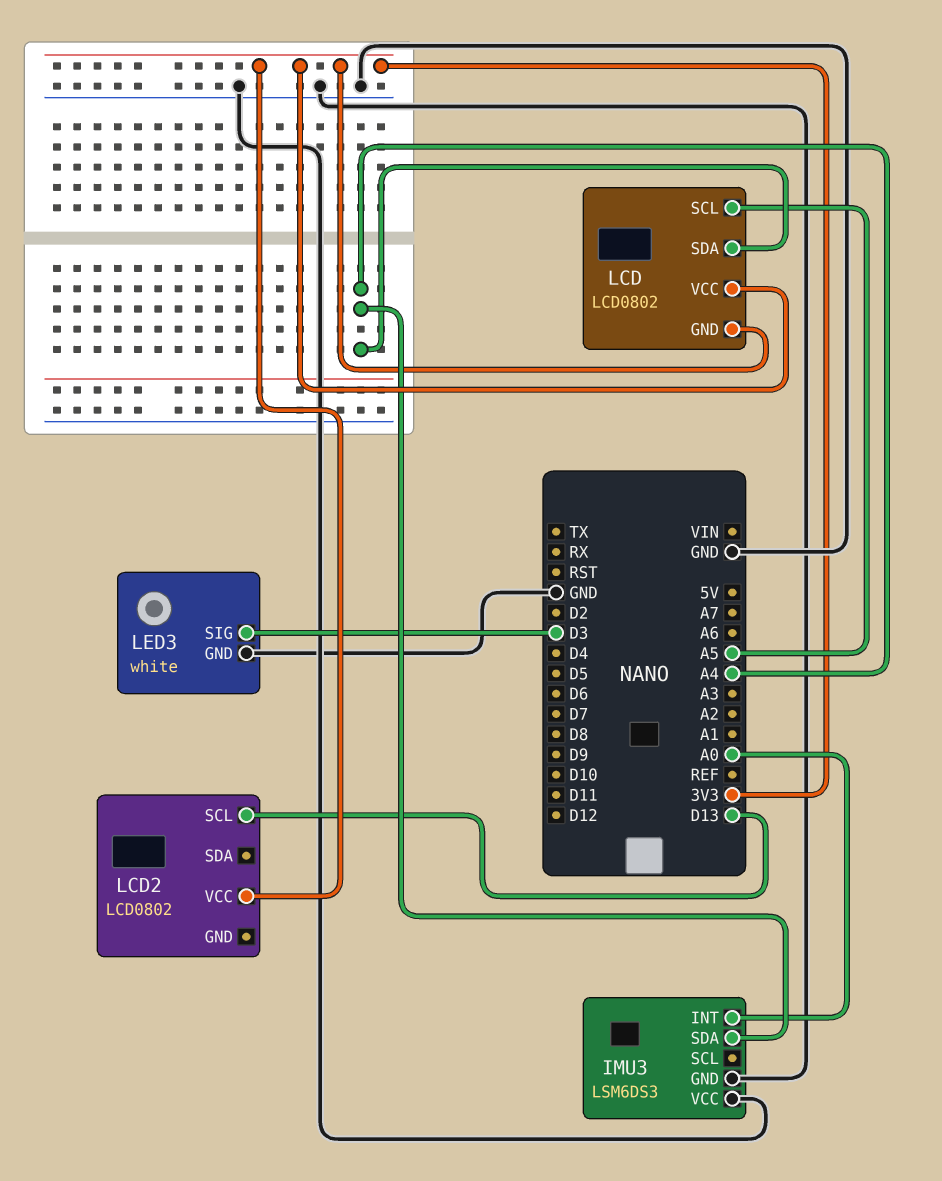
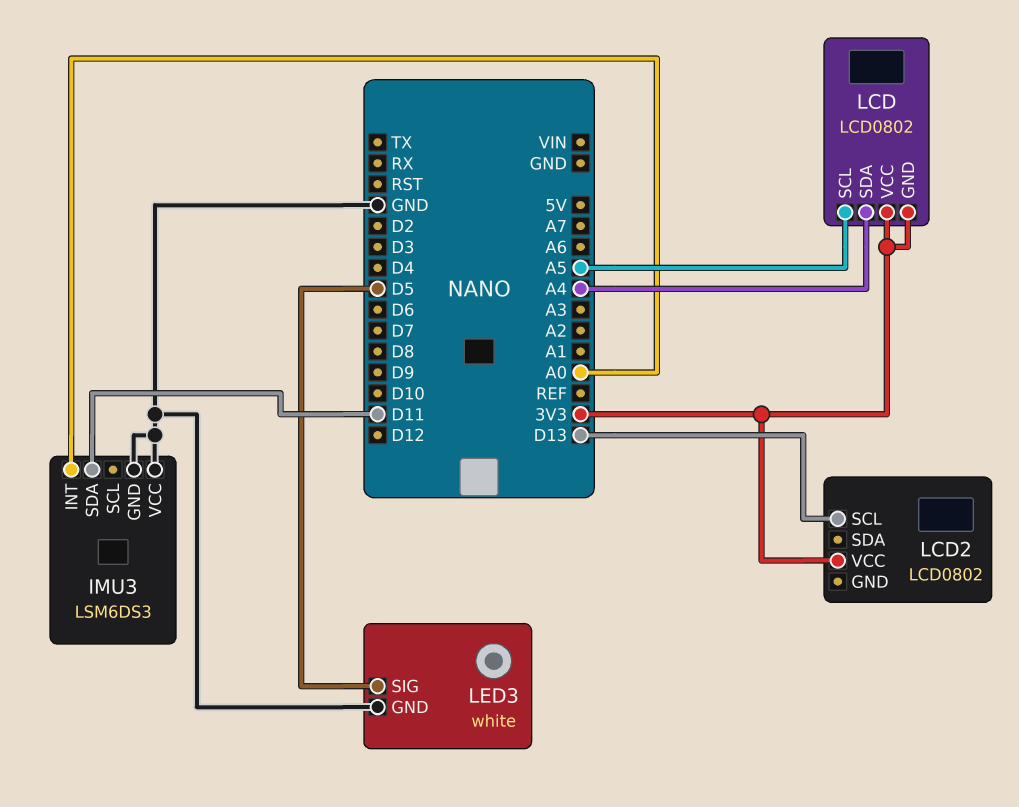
IMU3 pin SDA: A4 -> D11
LED3 pin SIG: D3 -> D5

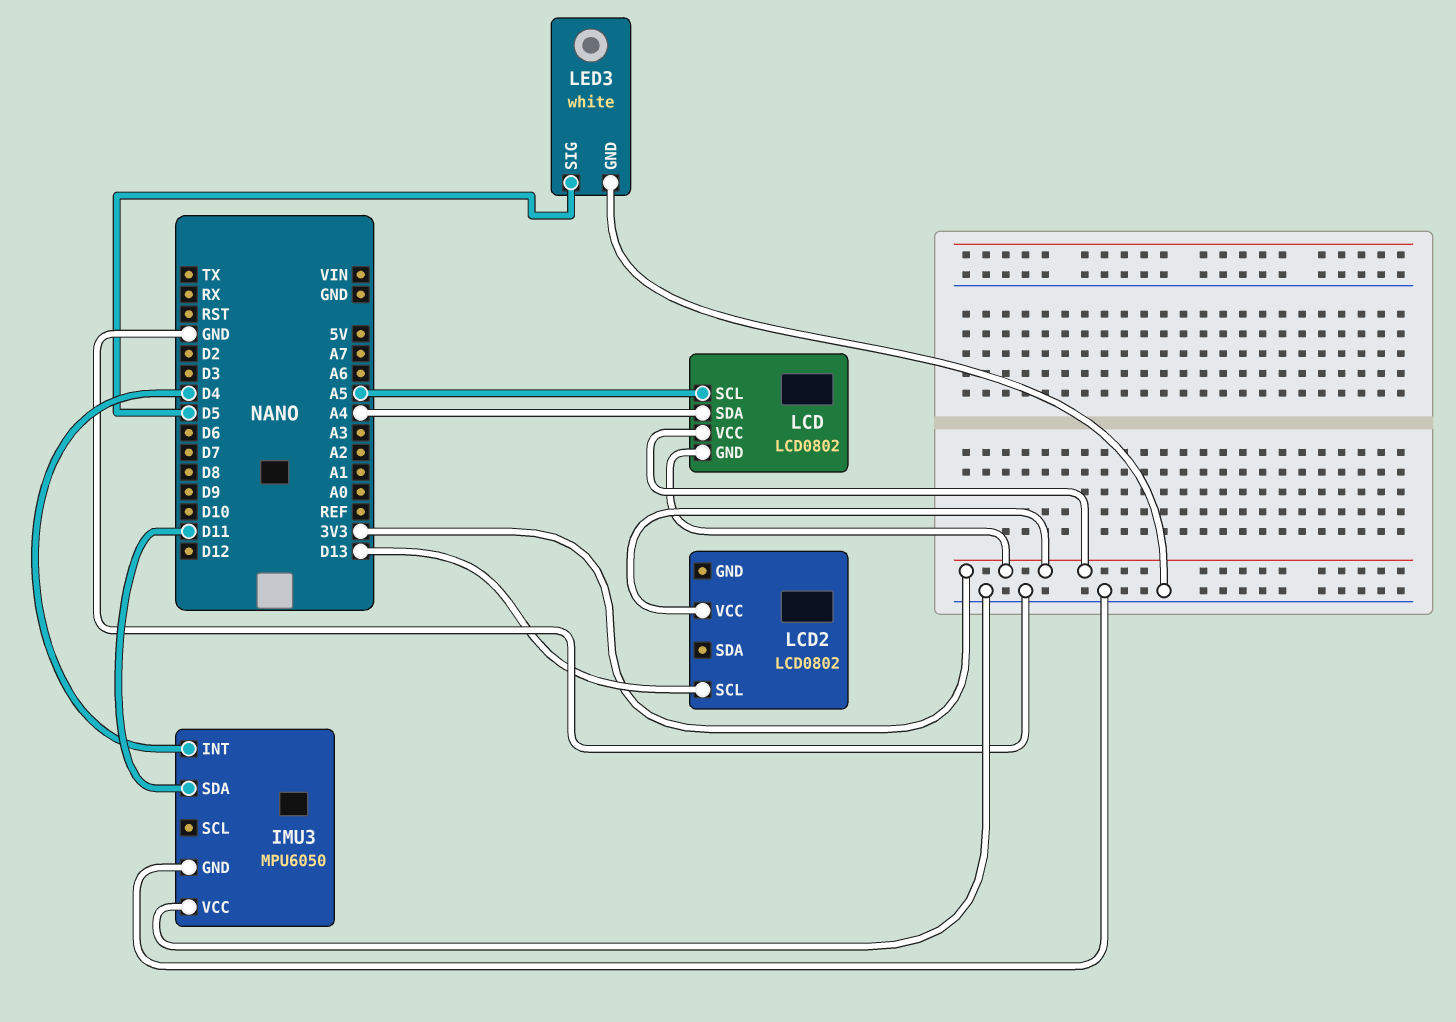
IMU3: LSM6DS3 -> MPU6050
IMU3 pin INT: A0 -> D4

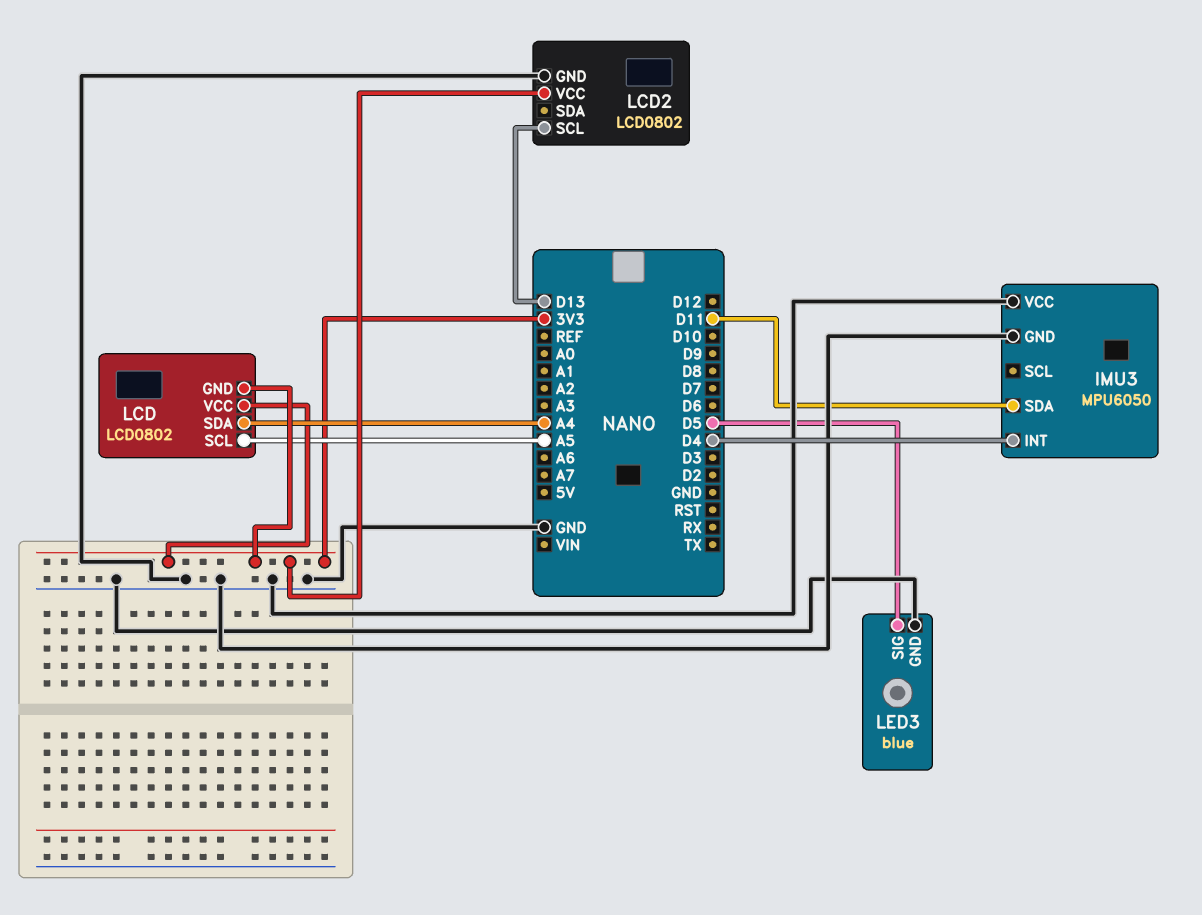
LCD2 pin GND: none -> GND
LED3: white -> blue

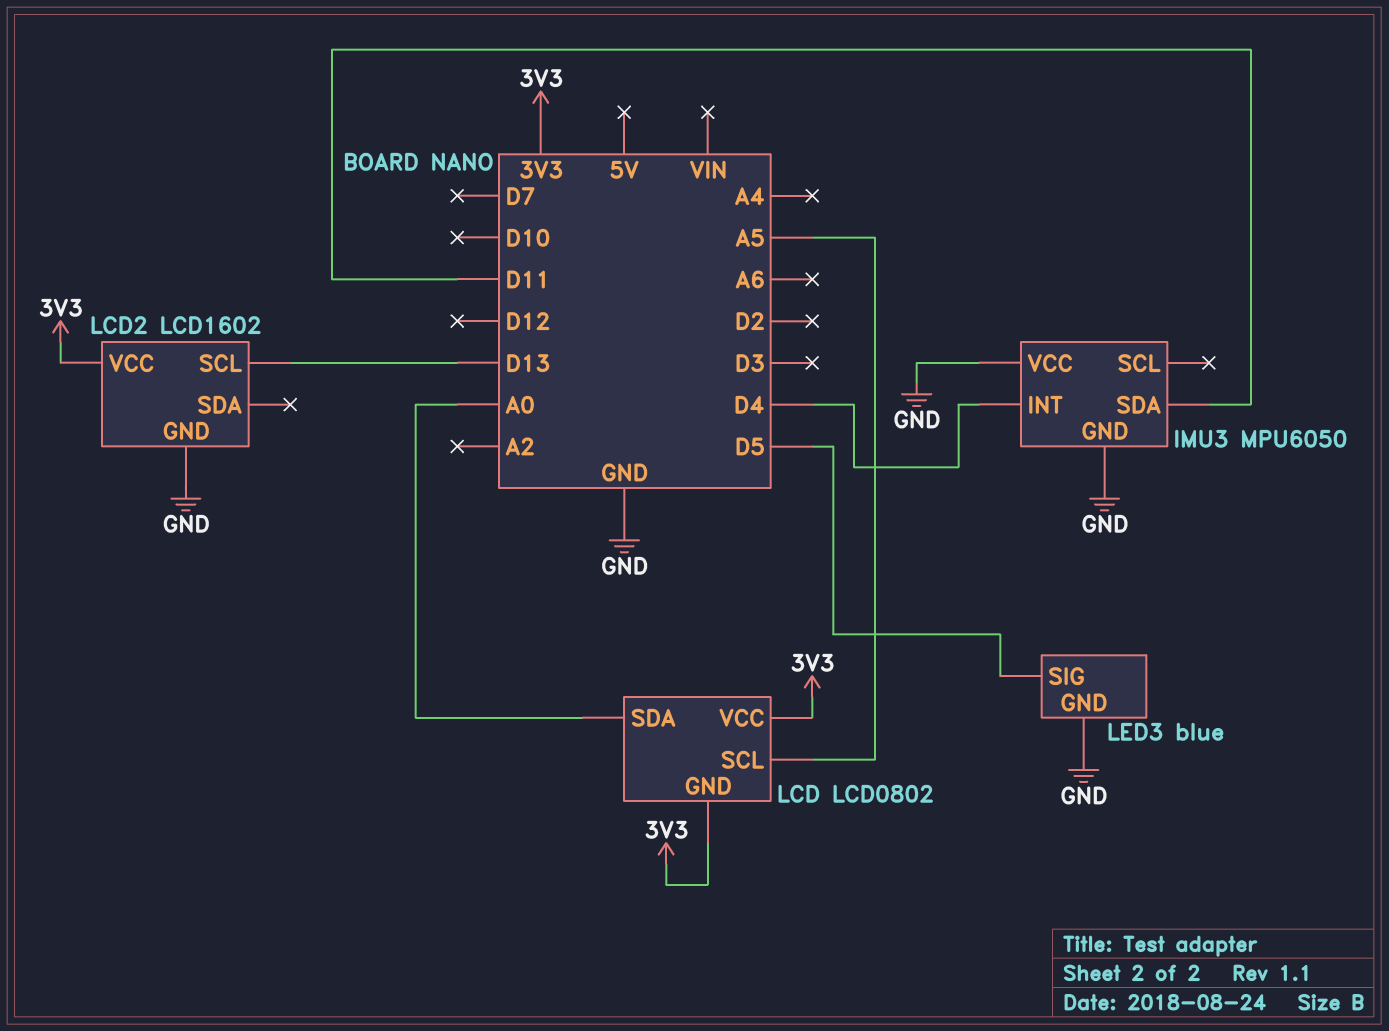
LCD pin SDA: A4 -> A0
LCD2: LCD0802 -> LCD1602

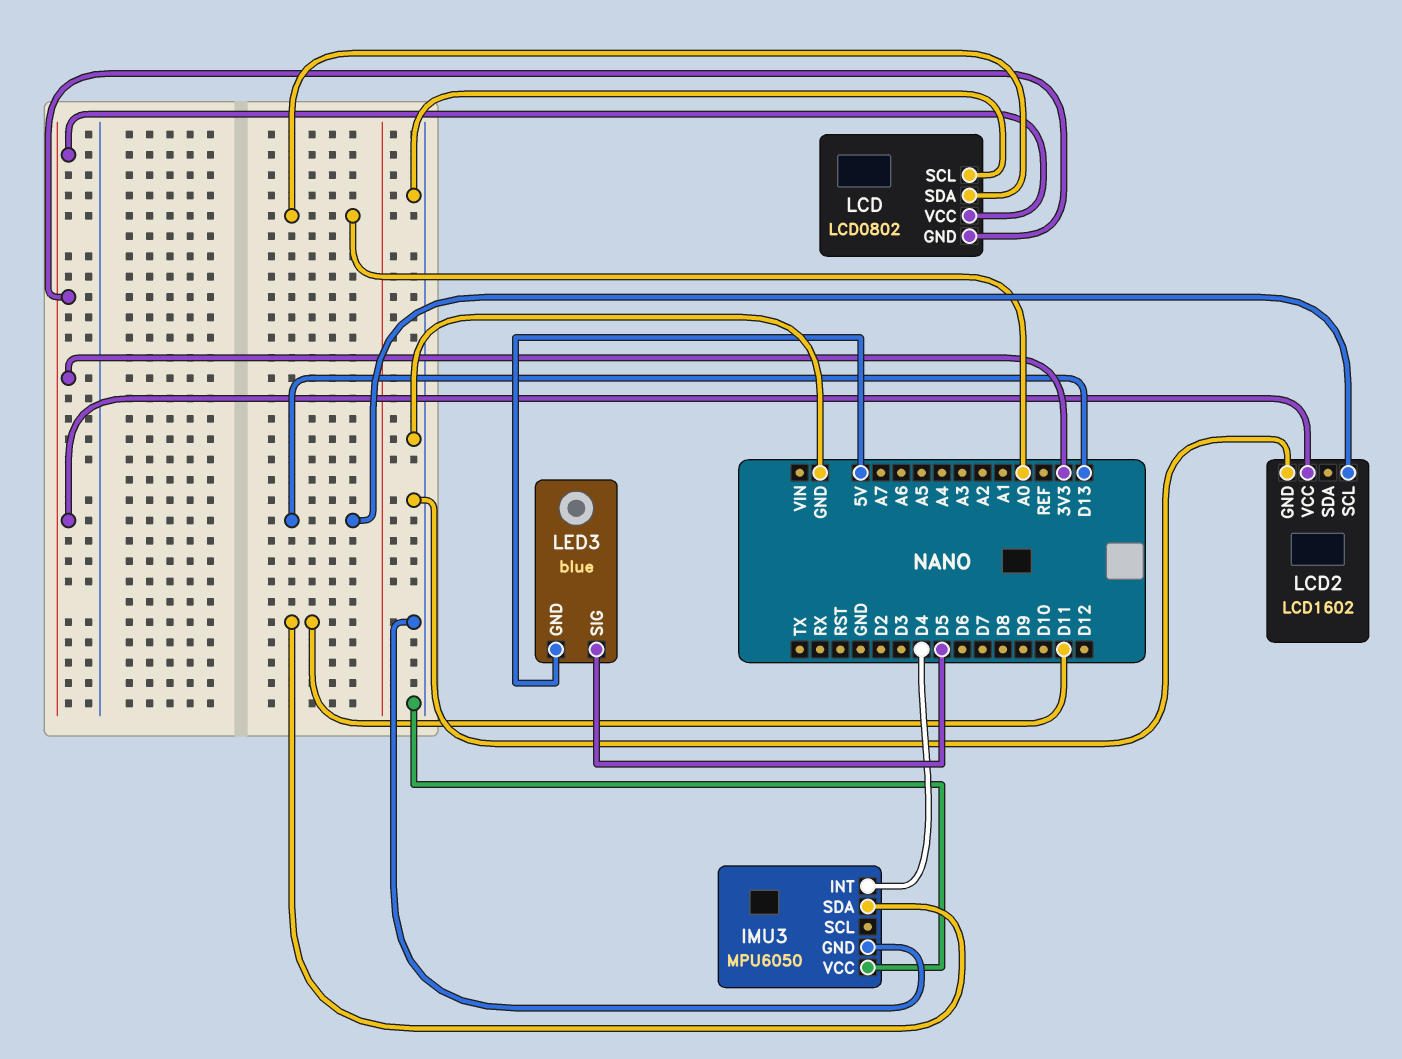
LCD pin SCL: A5 -> GND
LED3 pin GND: GND -> 5V

